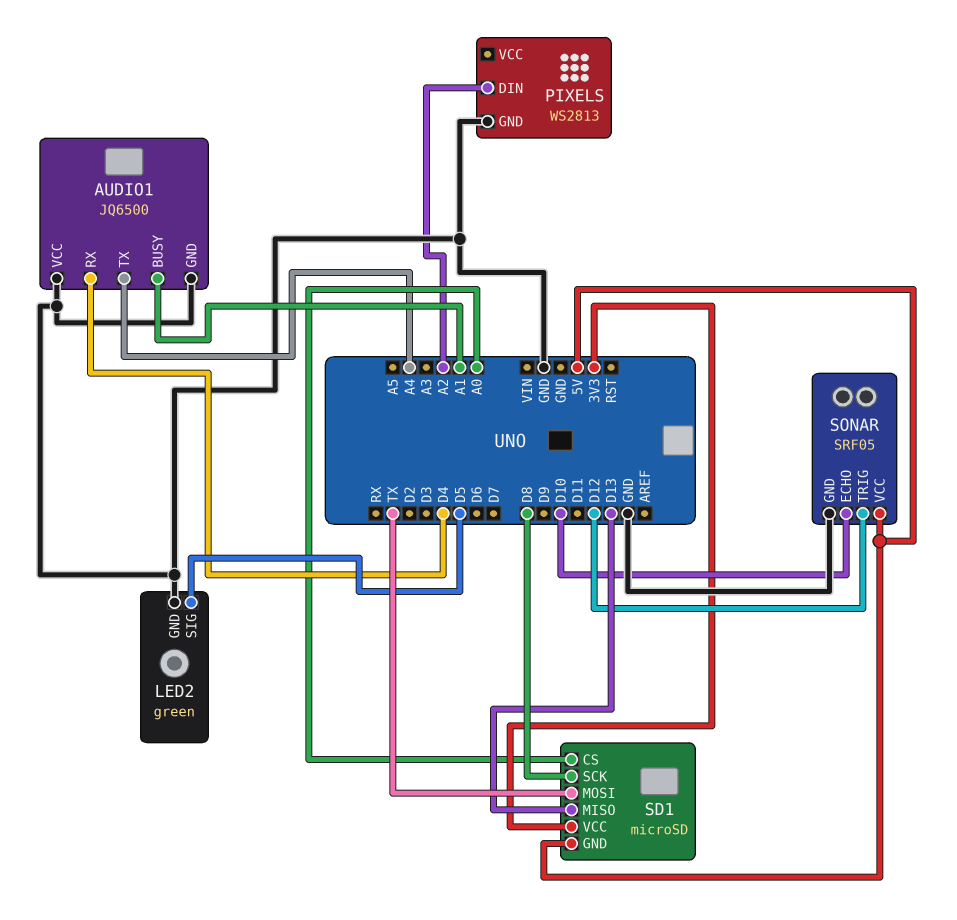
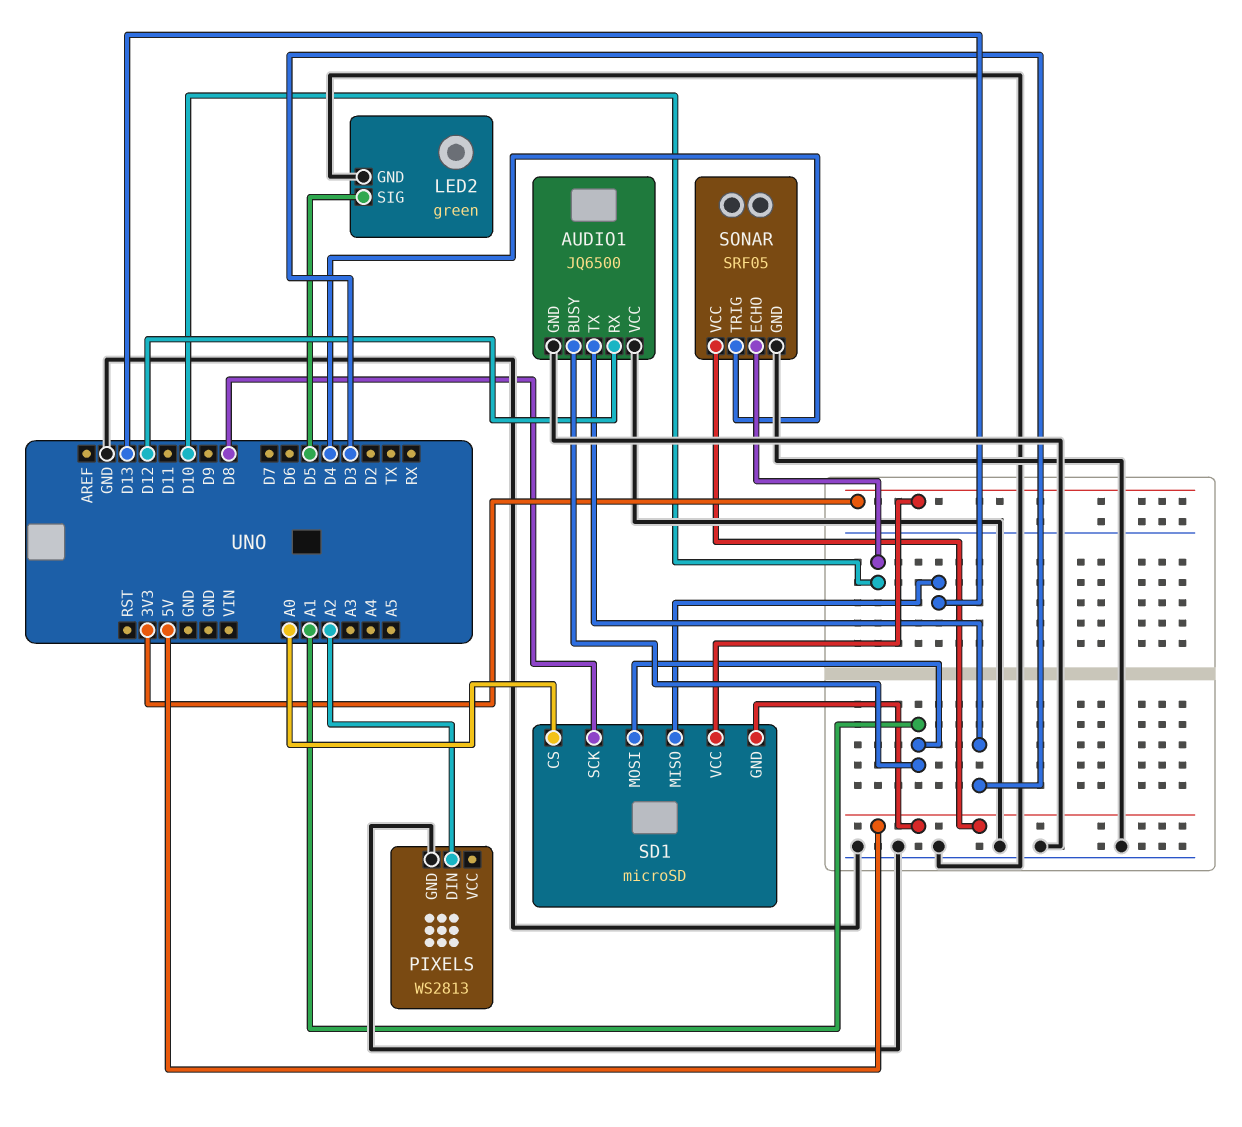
AUDIO1 pin RX: D4 -> D12
AUDIO1 pin TX: A4 -> D3
SD1 pin MOSI: TX -> A1
SONAR pin TRIG: D12 -> D4

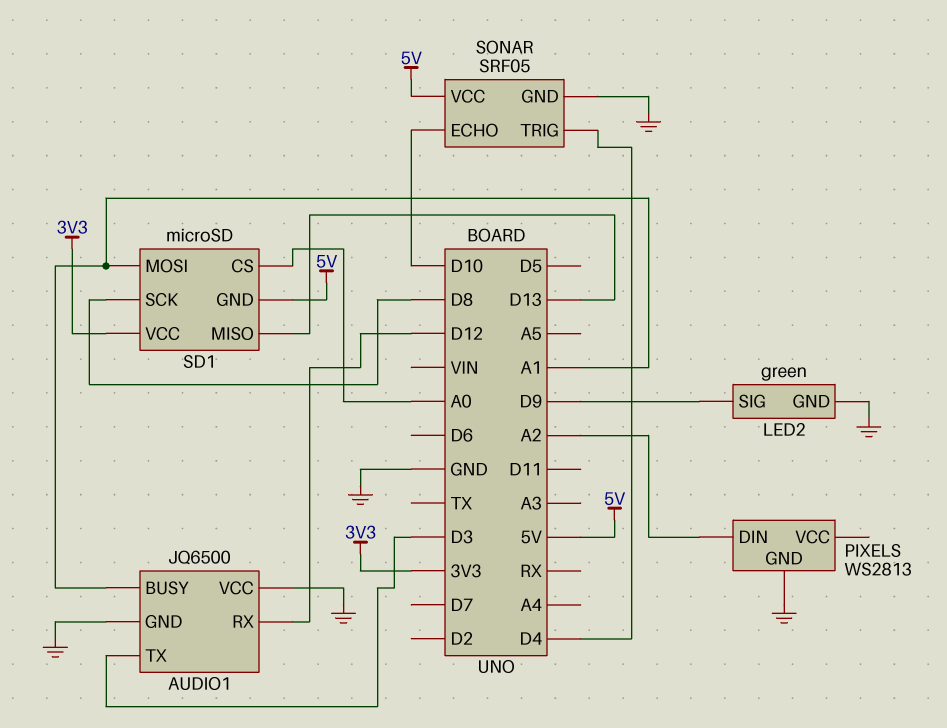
LED2 pin SIG: D5 -> D9

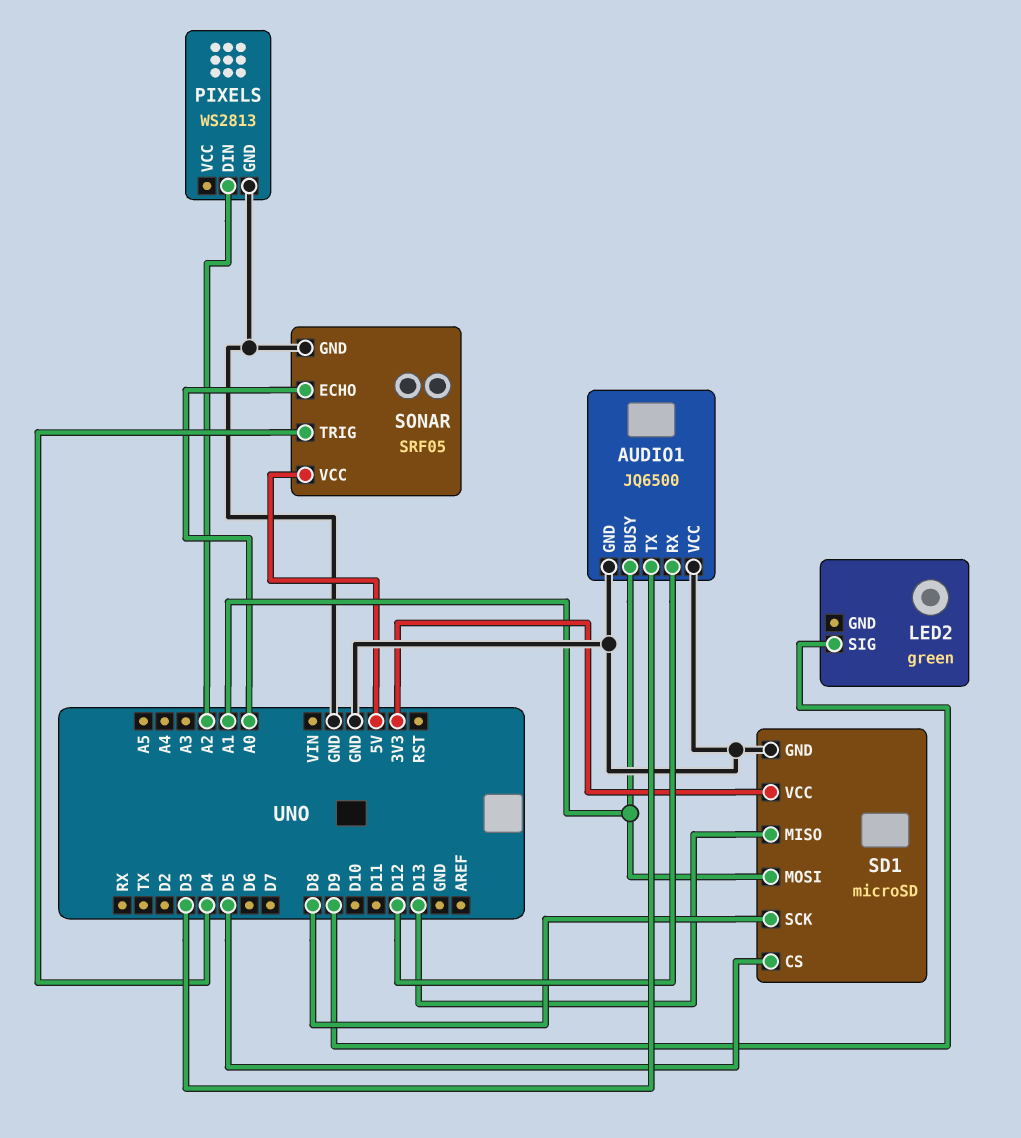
LED2 pin GND: GND -> none
SD1 pin CS: A0 -> D5
SD1 pin GND: 5V -> GND
SONAR pin ECHO: D10 -> A0

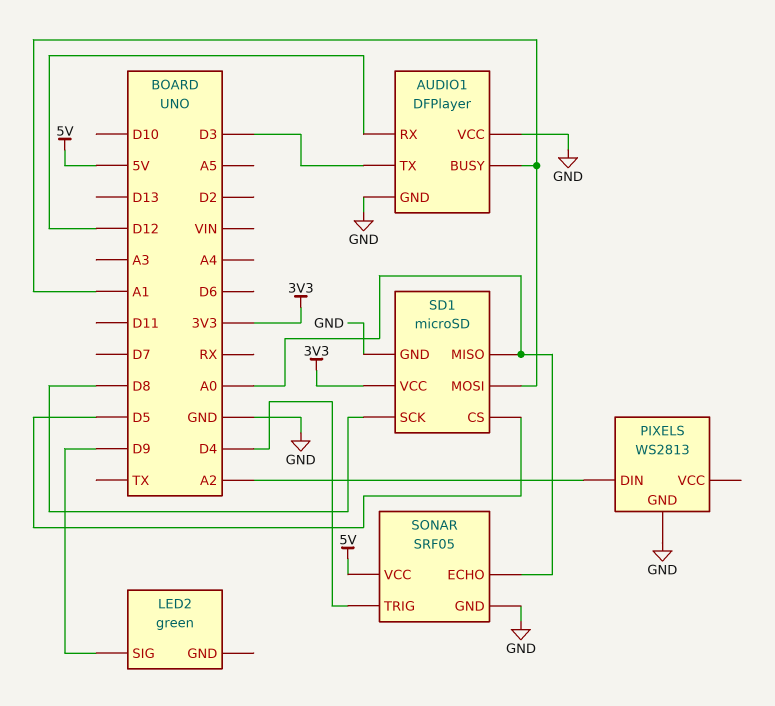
AUDIO1: JQ6500 -> DFPlayer
SD1 pin MISO: D13 -> A0

